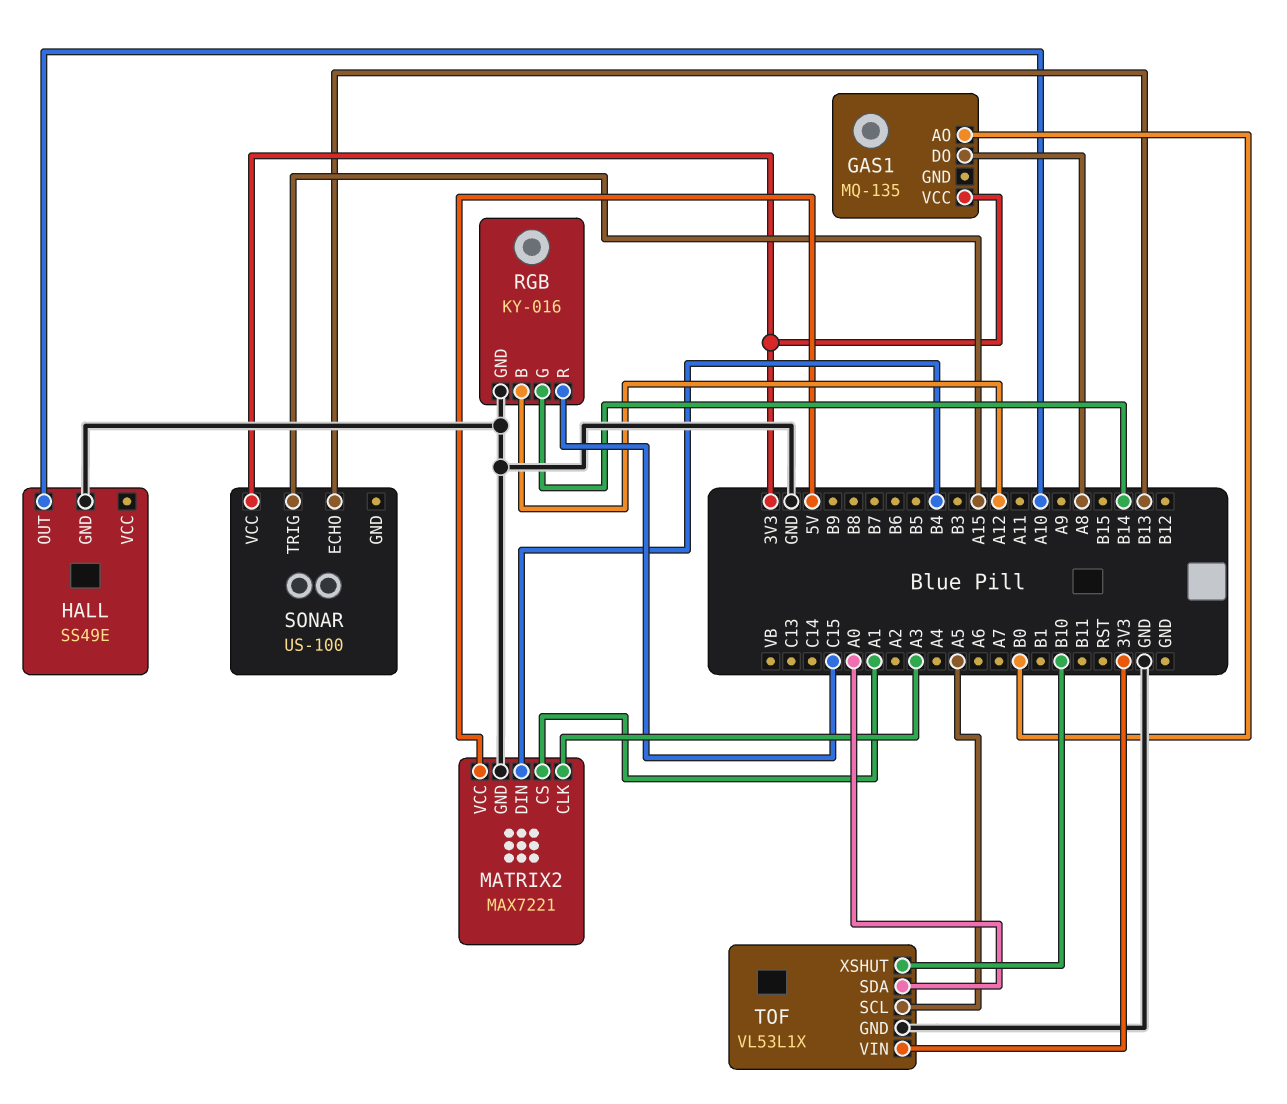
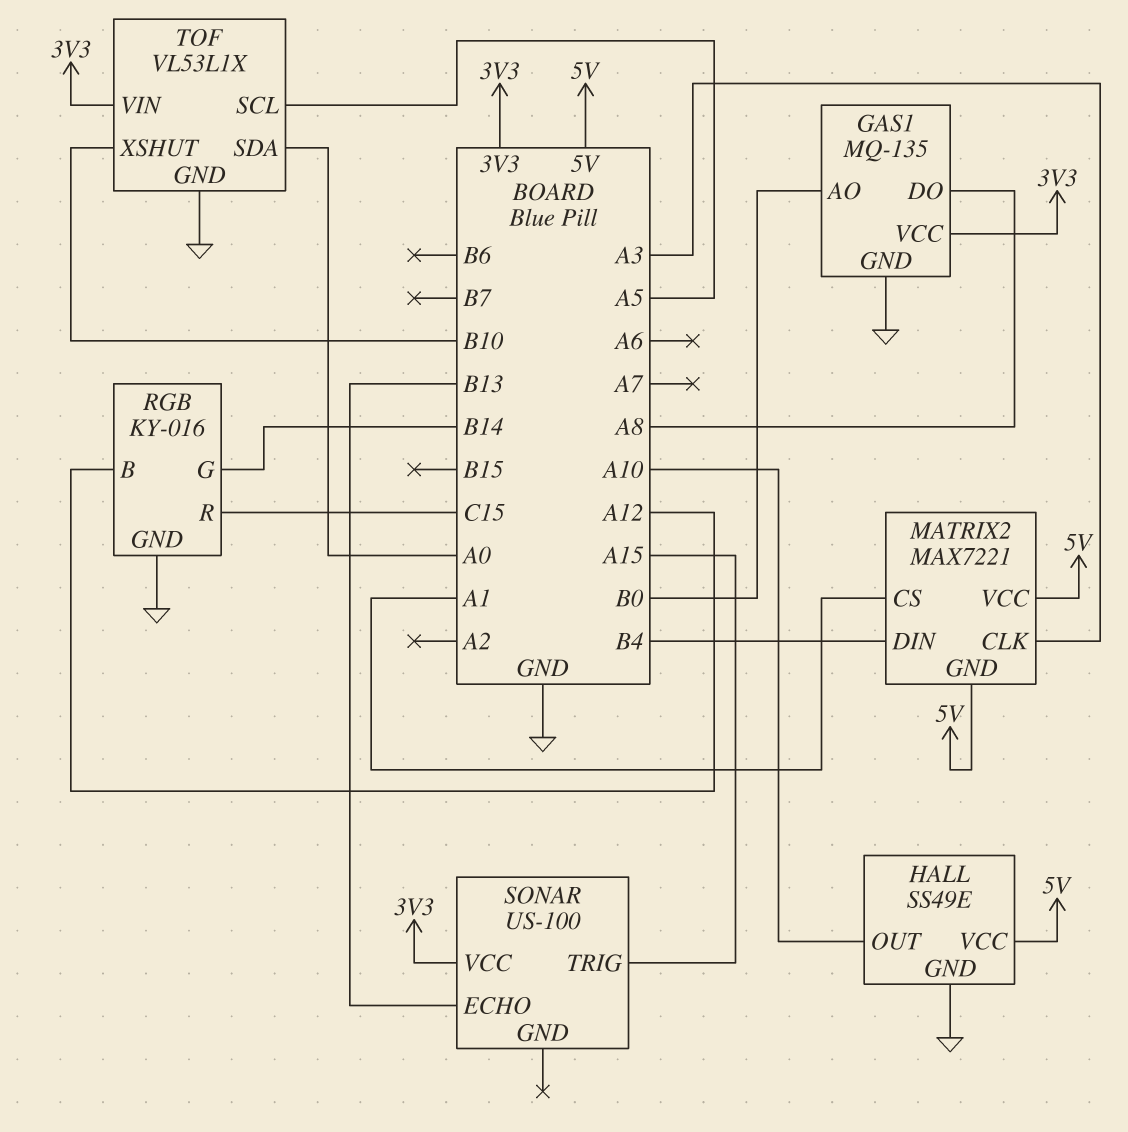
GAS1 pin GND: none -> GND
HALL pin VCC: none -> 5V
MATRIX2 pin GND: GND -> 5V

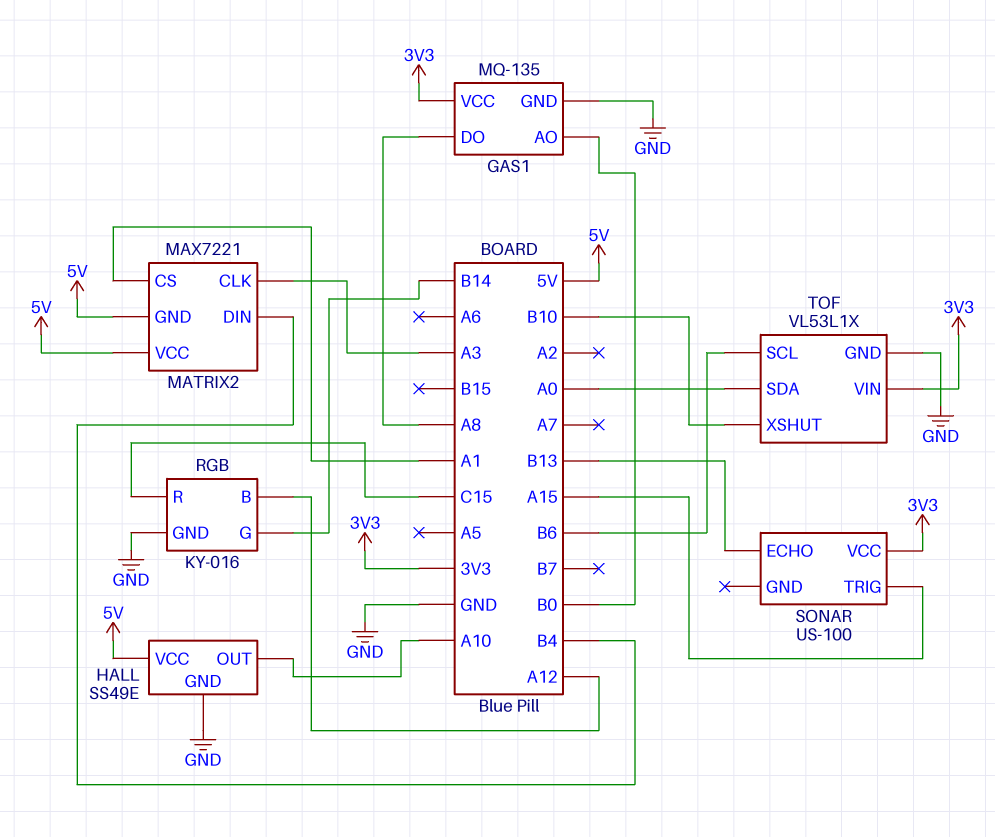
TOF pin SCL: A5 -> B6

